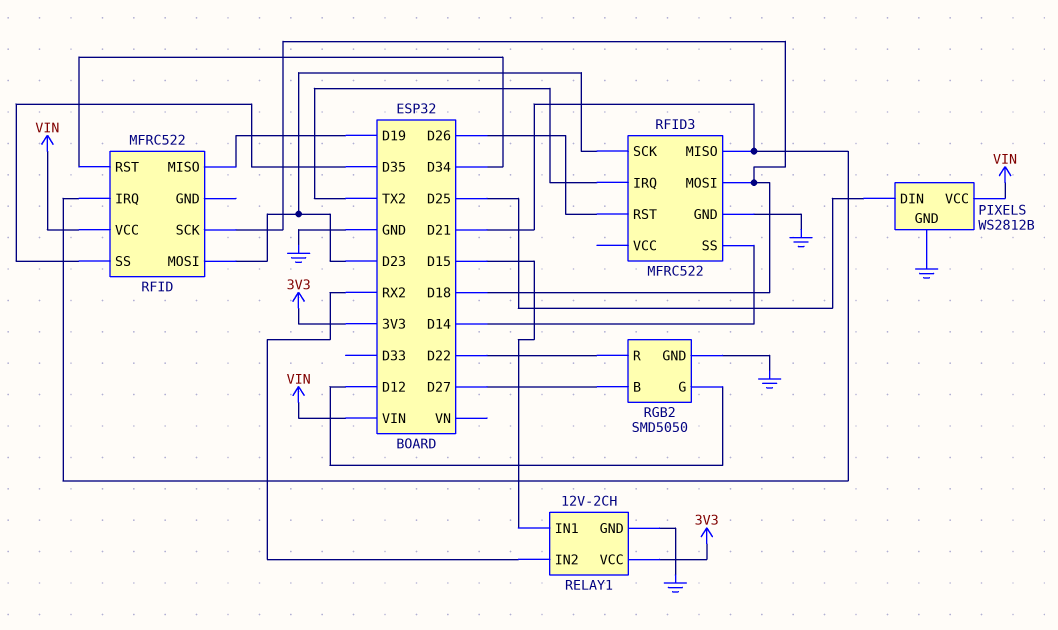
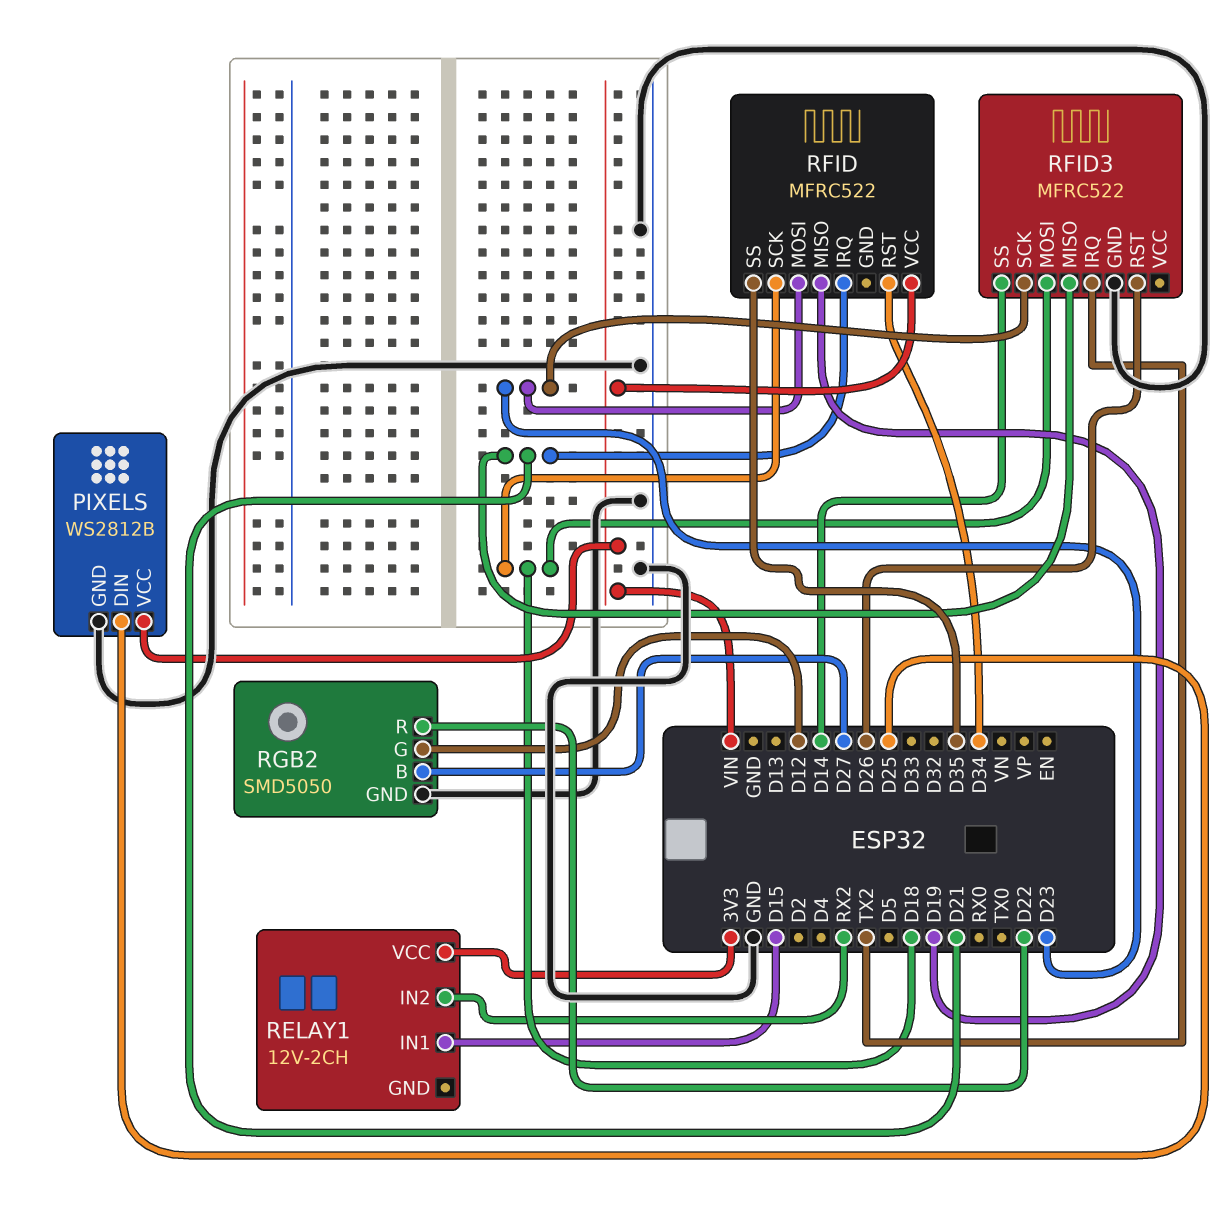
RELAY1 pin GND: GND -> none

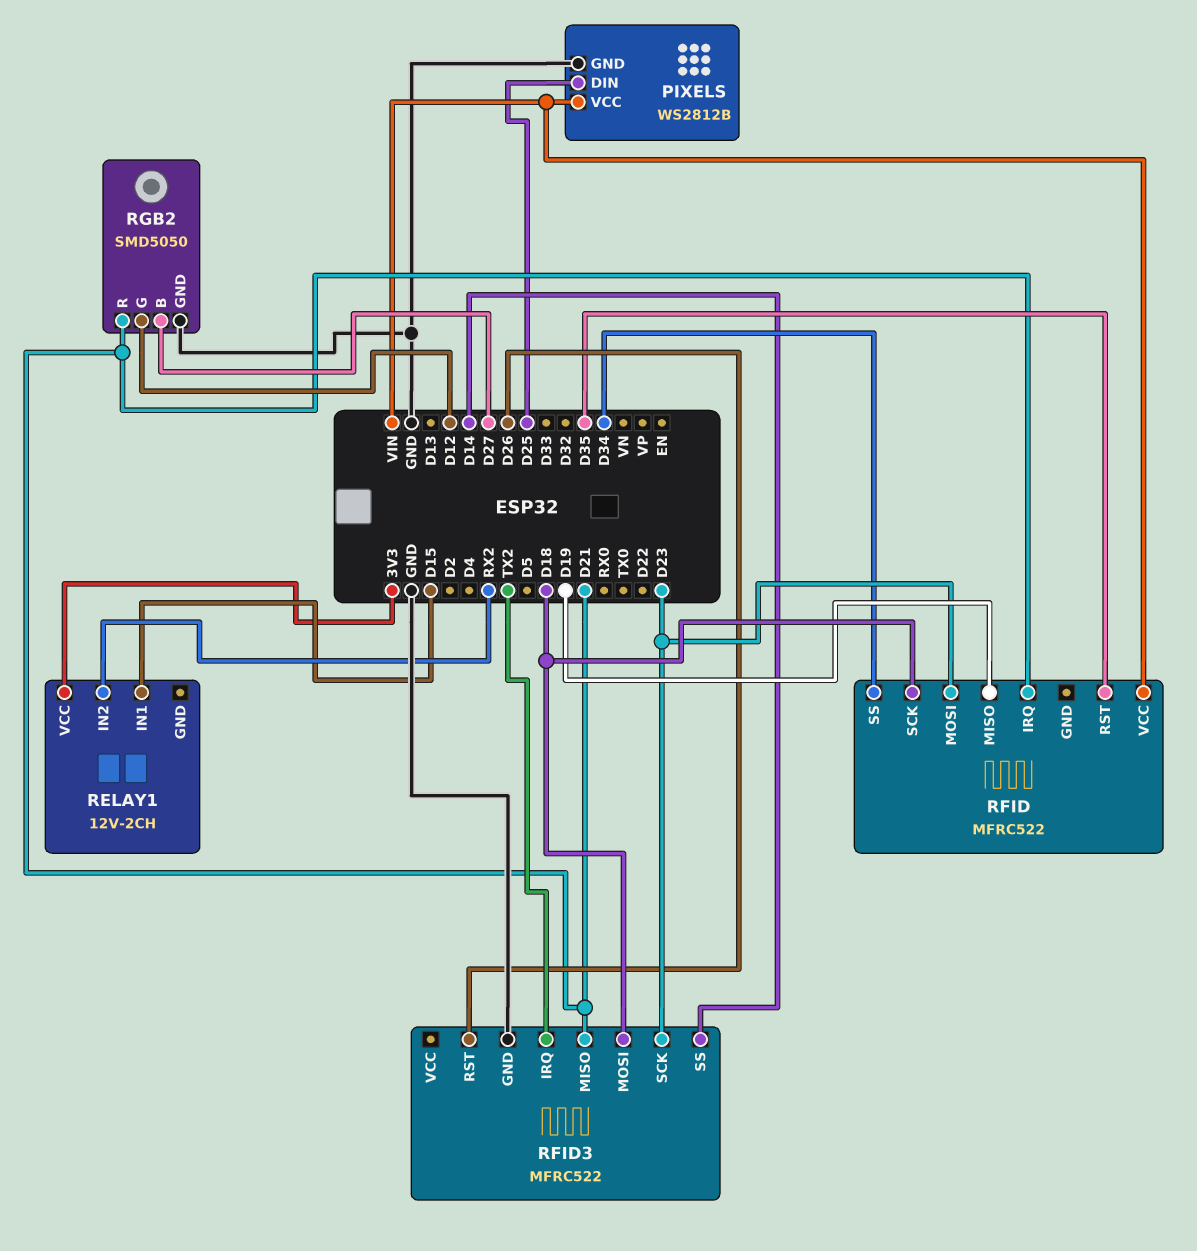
RFID pin RST: D34 -> D35
RFID pin SS: D35 -> D34
RGB2 pin R: D22 -> D21

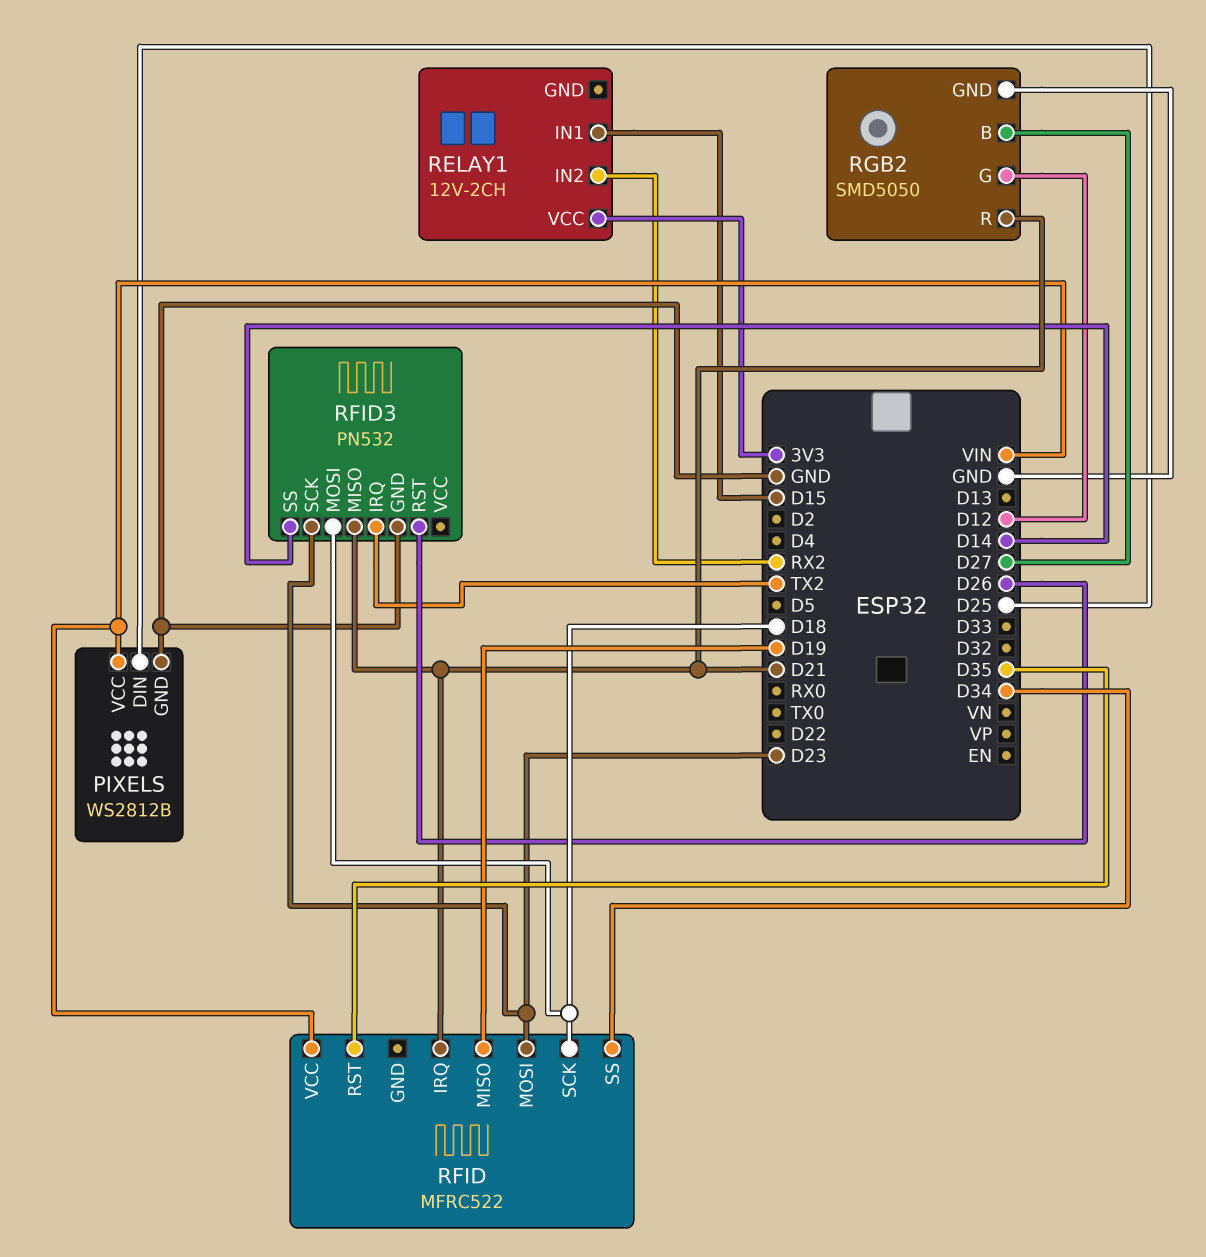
RFID3: MFRC522 -> PN532

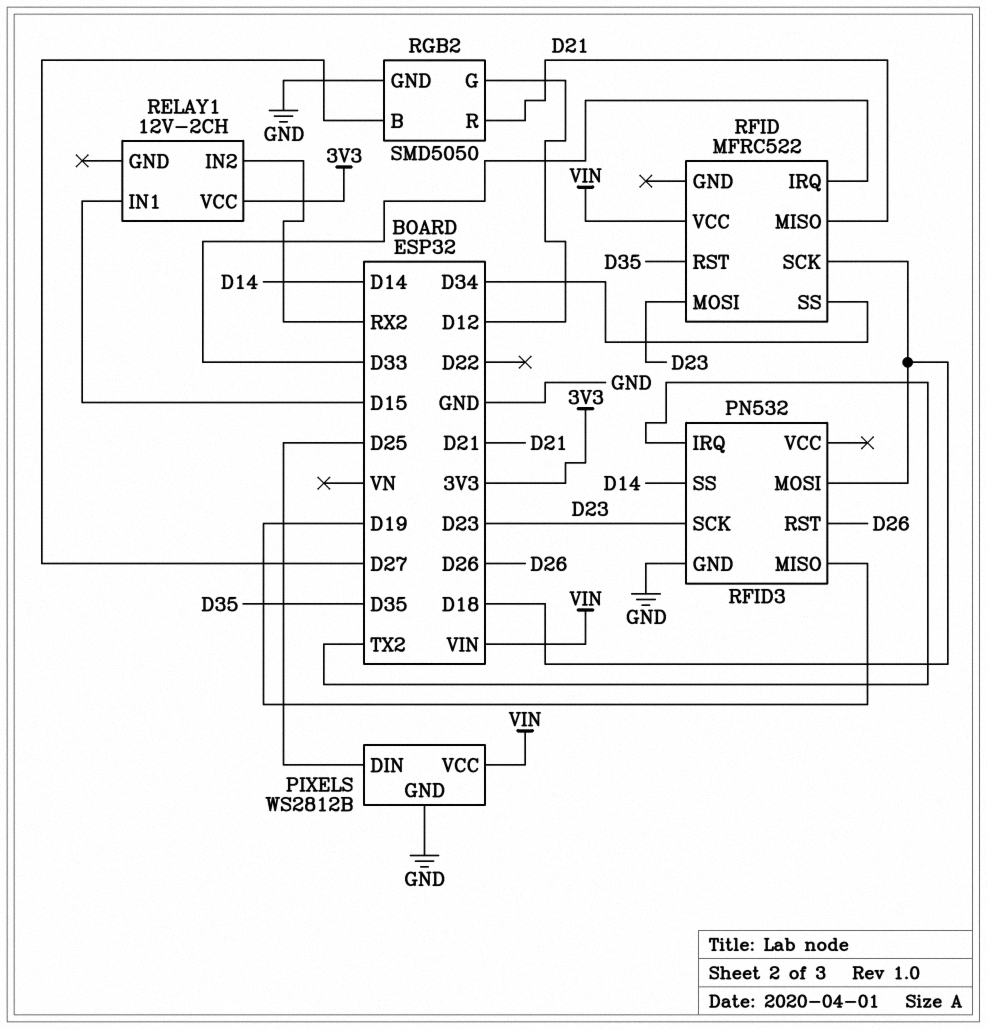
RFID pin IRQ: D21 -> D33
RFID pin MISO: D19 -> D21
RFID3 pin MISO: D21 -> D19

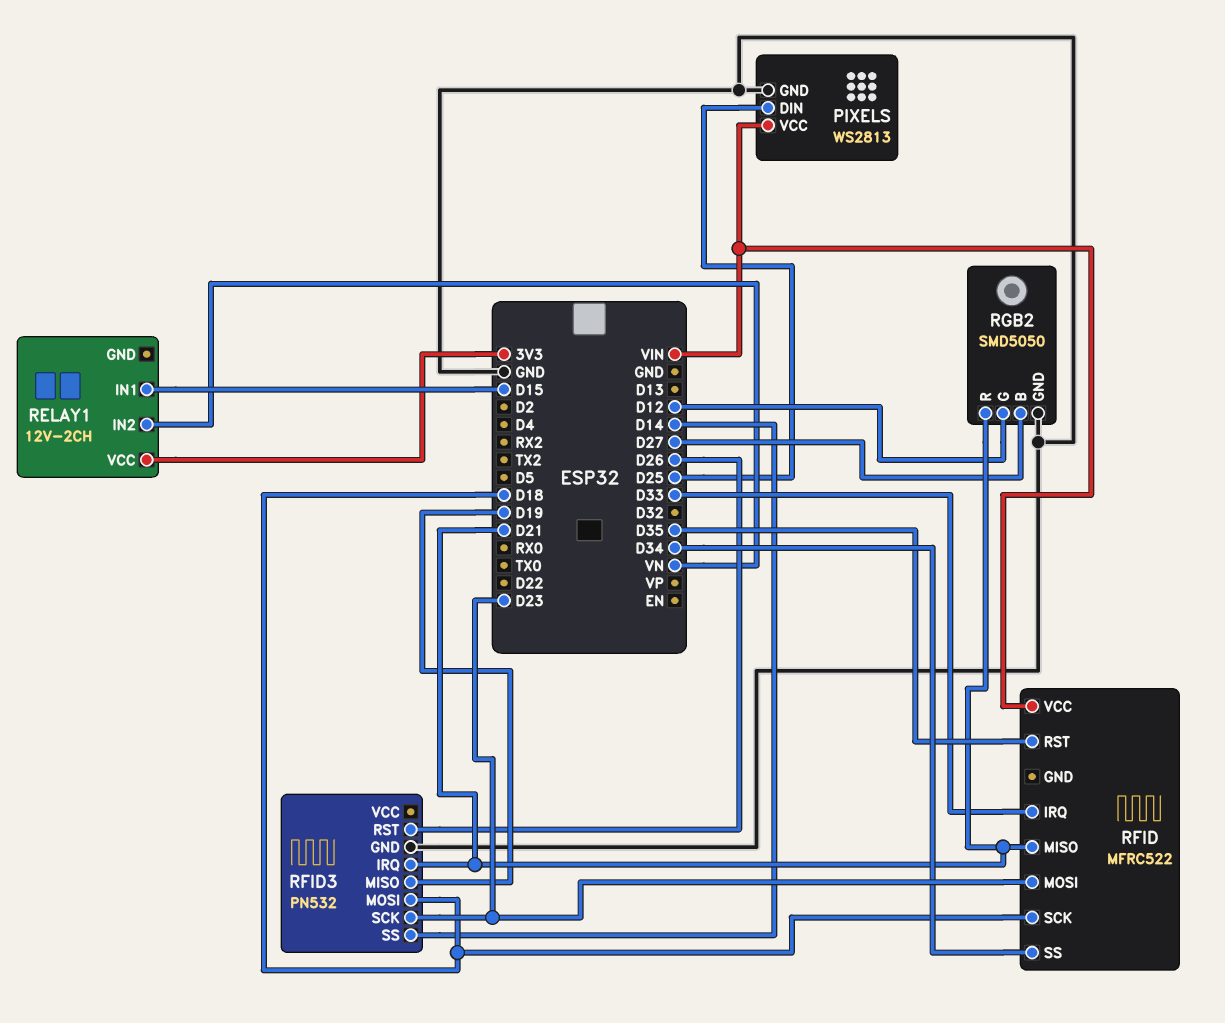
PIXELS: WS2812B -> WS2813
RELAY1 pin IN2: RX2 -> VN
RFID3 pin IRQ: TX2 -> D21

